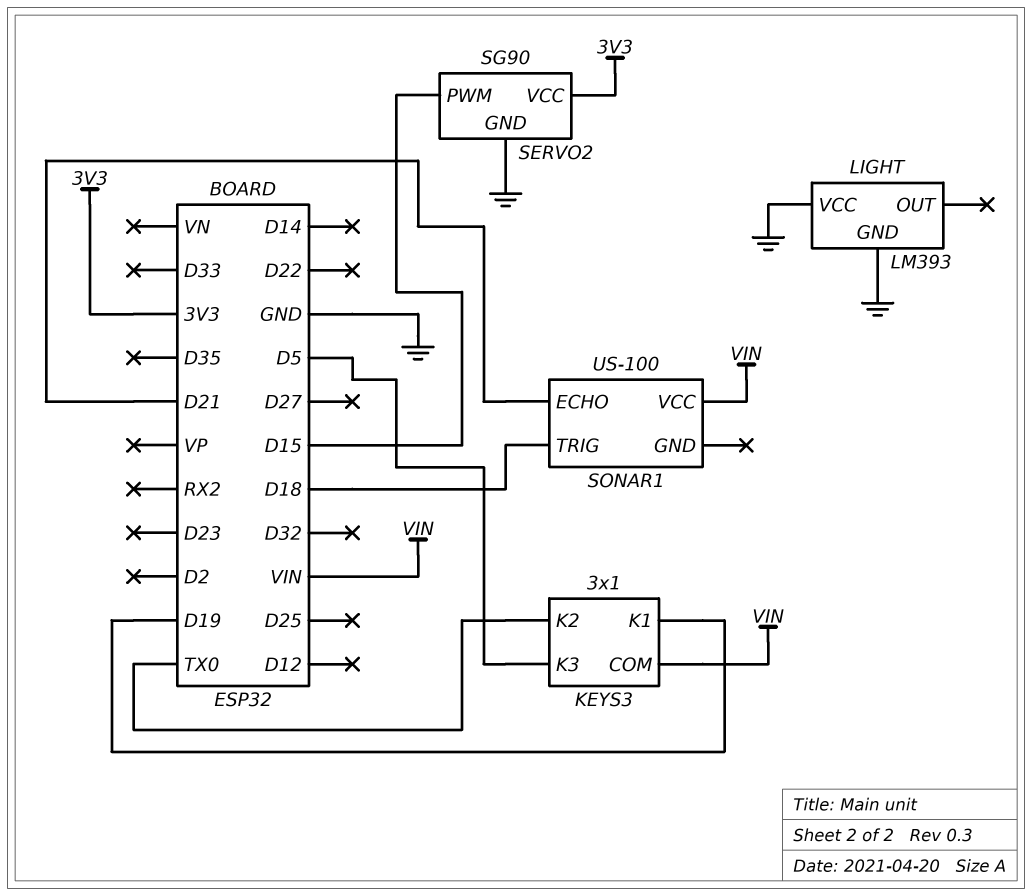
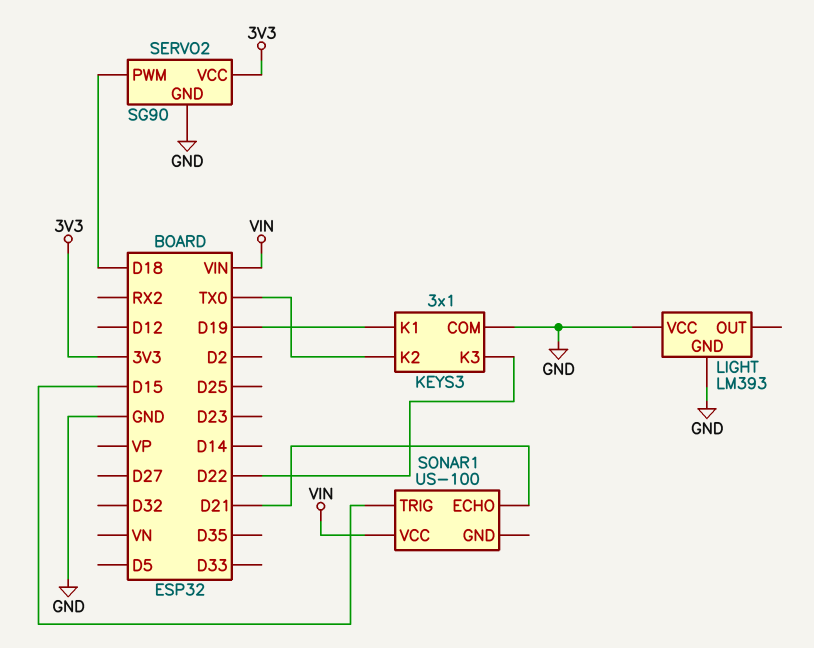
KEYS3 pin COM: VIN -> GND
KEYS3 pin K3: D5 -> D22
SERVO2 pin PWM: D15 -> D18
SONAR1 pin TRIG: D18 -> D15

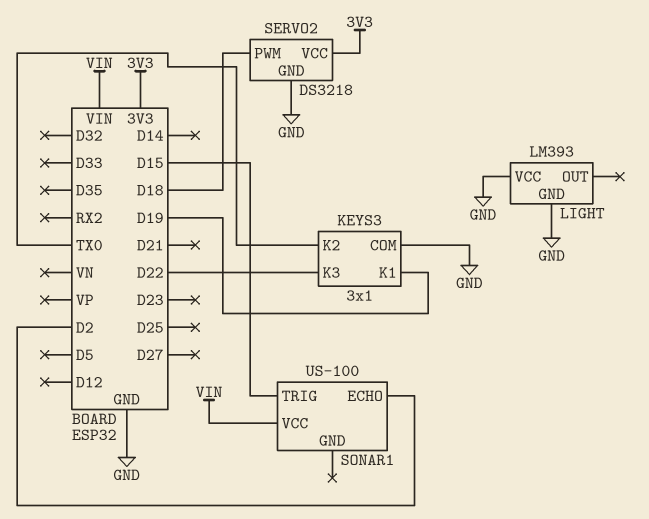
SERVO2: SG90 -> DS3218
SONAR1 pin ECHO: D21 -> D2

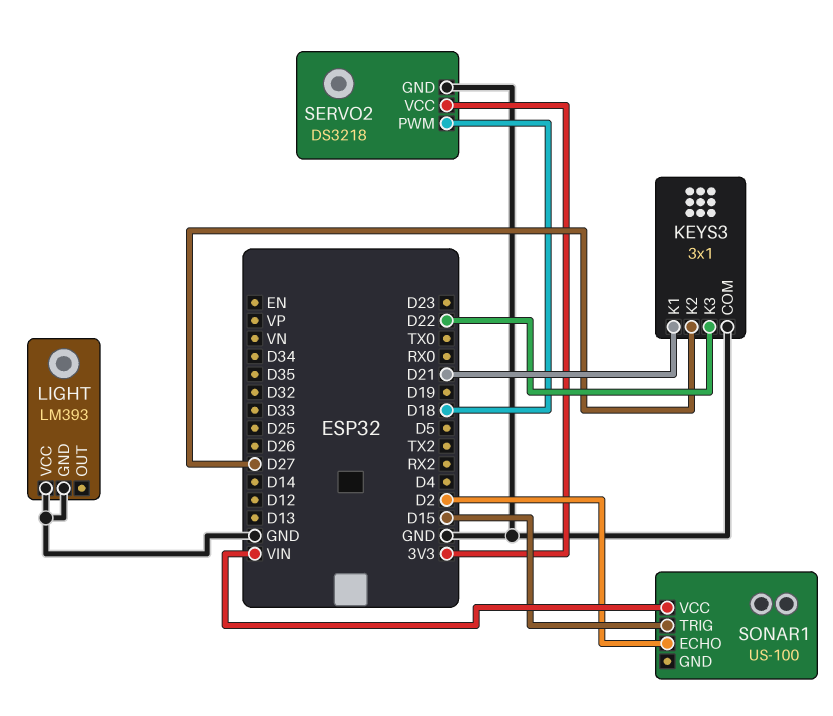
KEYS3 pin K1: D19 -> D21
KEYS3 pin K2: TX0 -> D27

